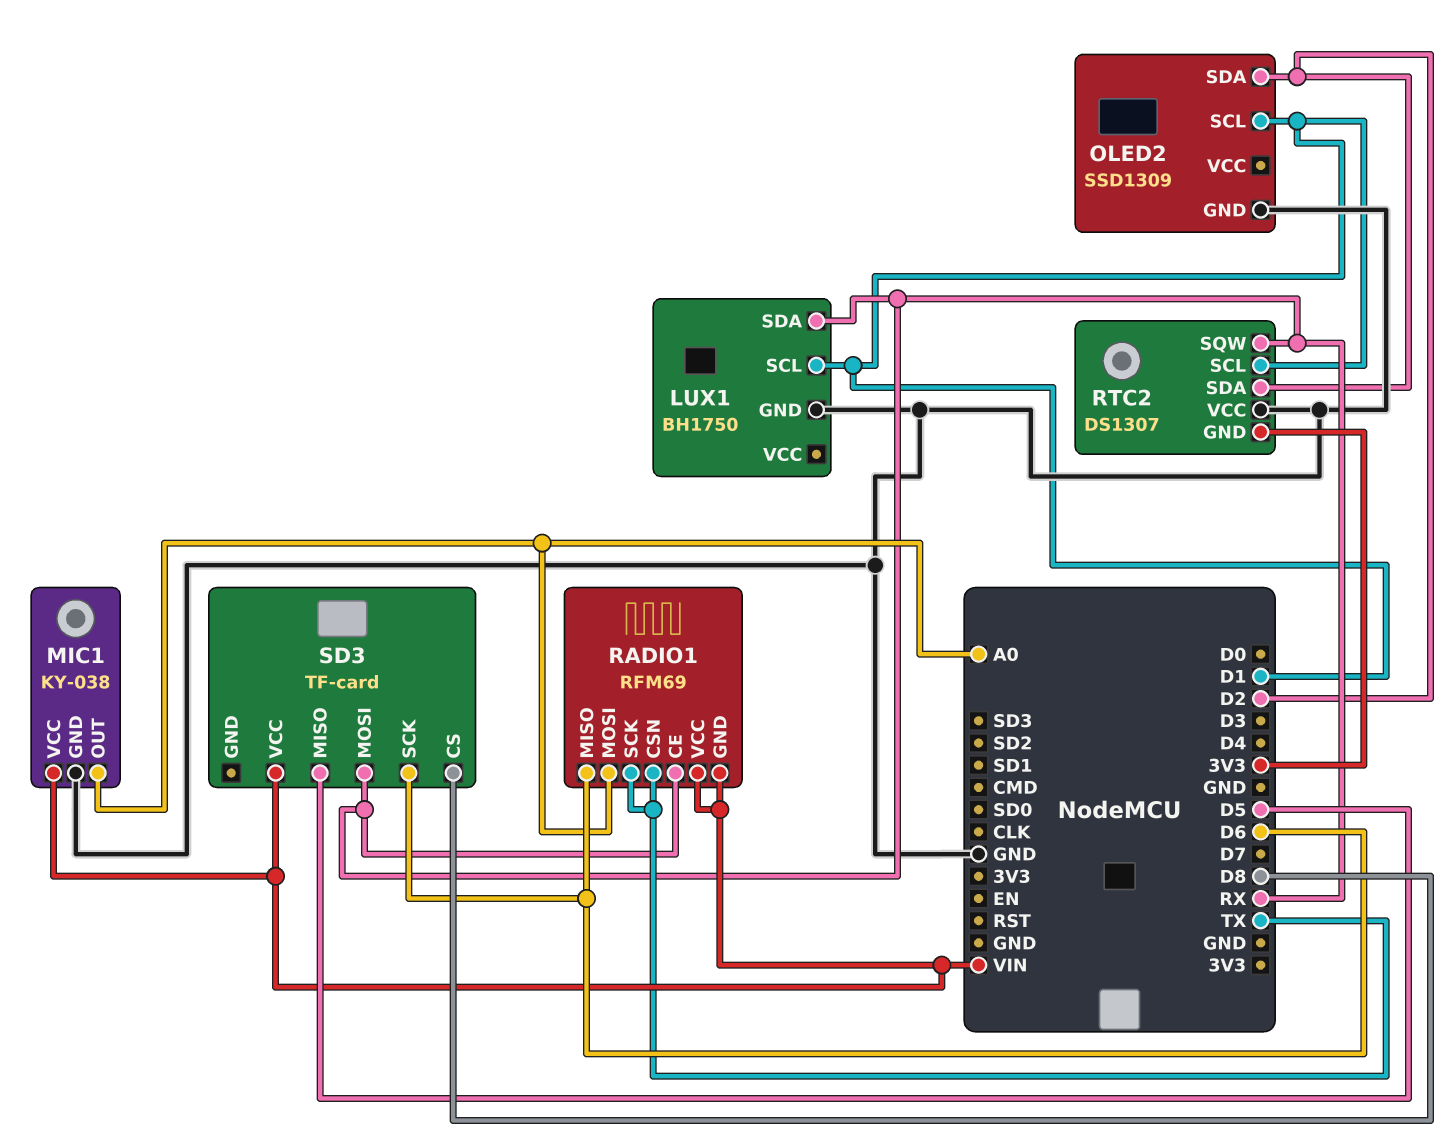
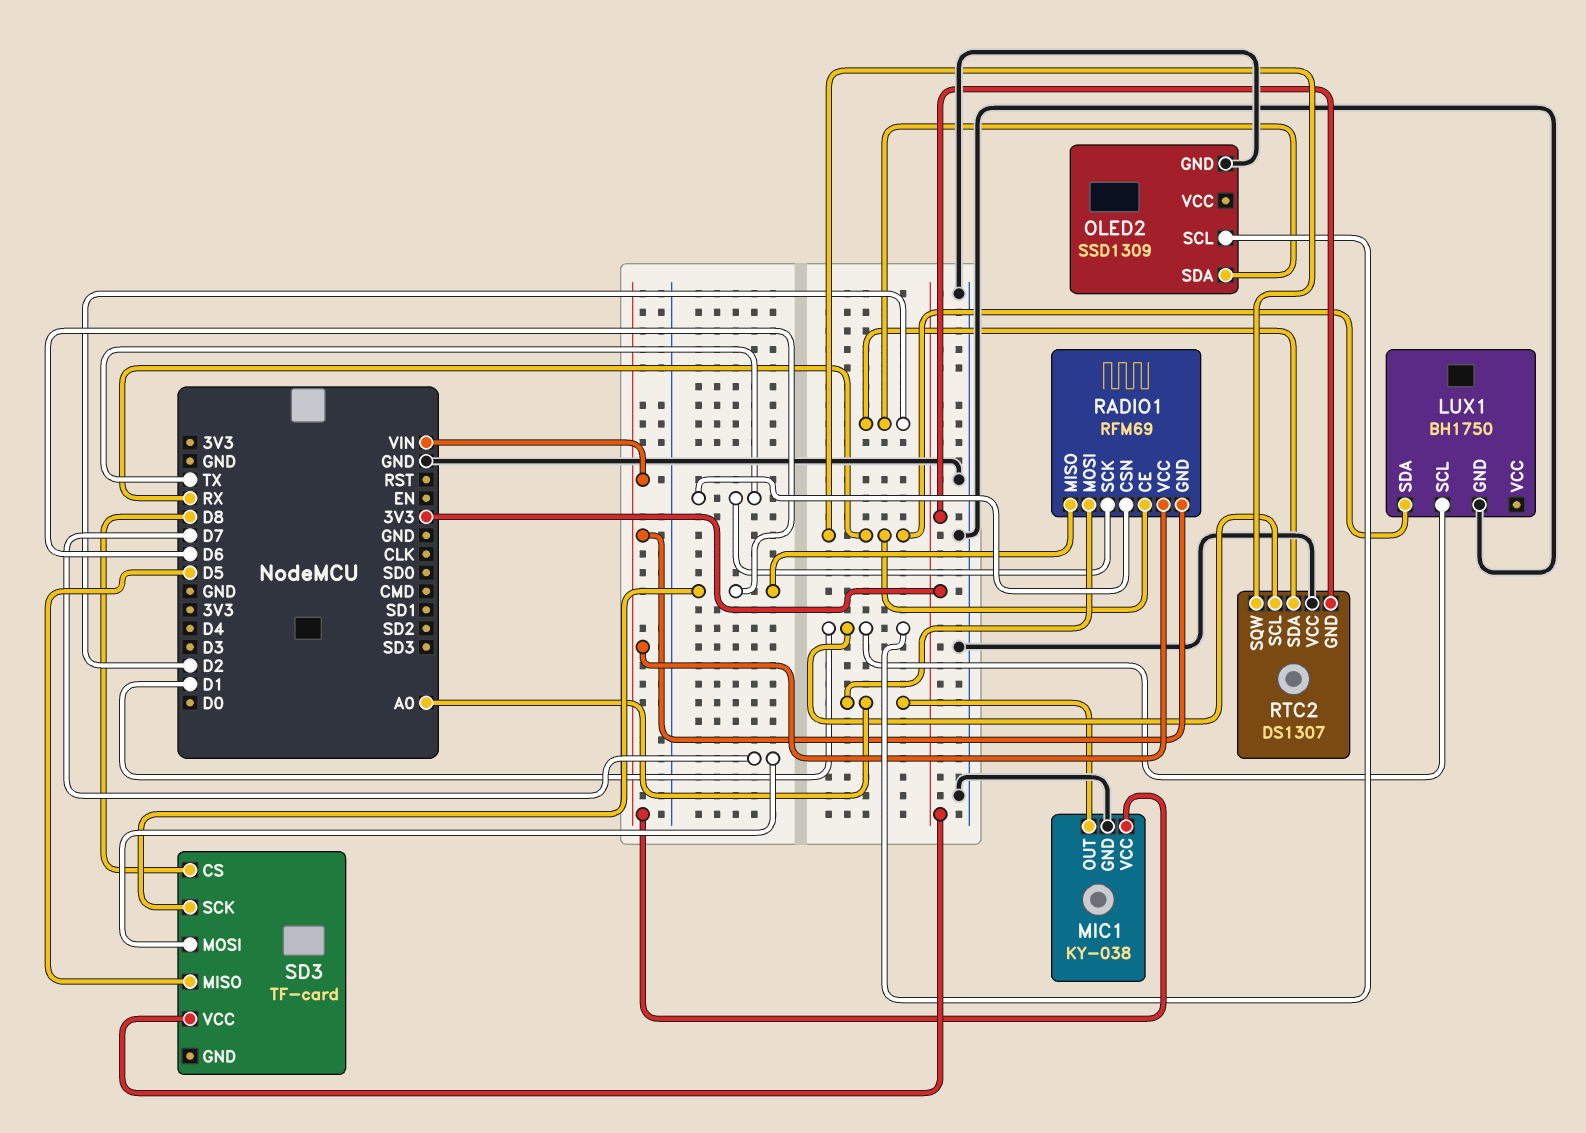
SD3 pin MOSI: RX -> D7
SD3 pin VCC: VIN -> 3V3

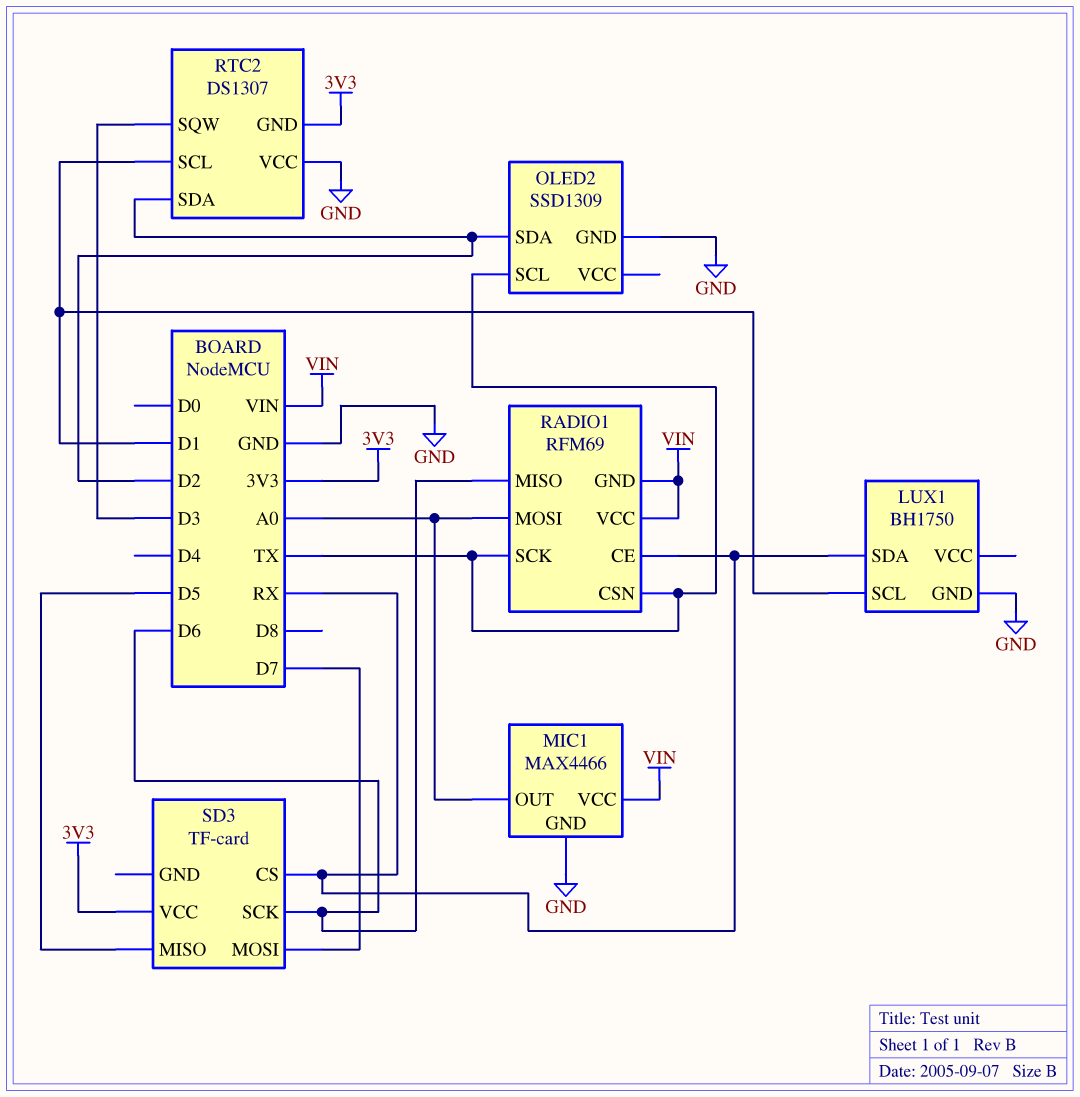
MIC1: KY-038 -> MAX4466
OLED2 pin SCL: D1 -> TX
RTC2 pin SQW: RX -> D3
SD3 pin CS: D8 -> RX

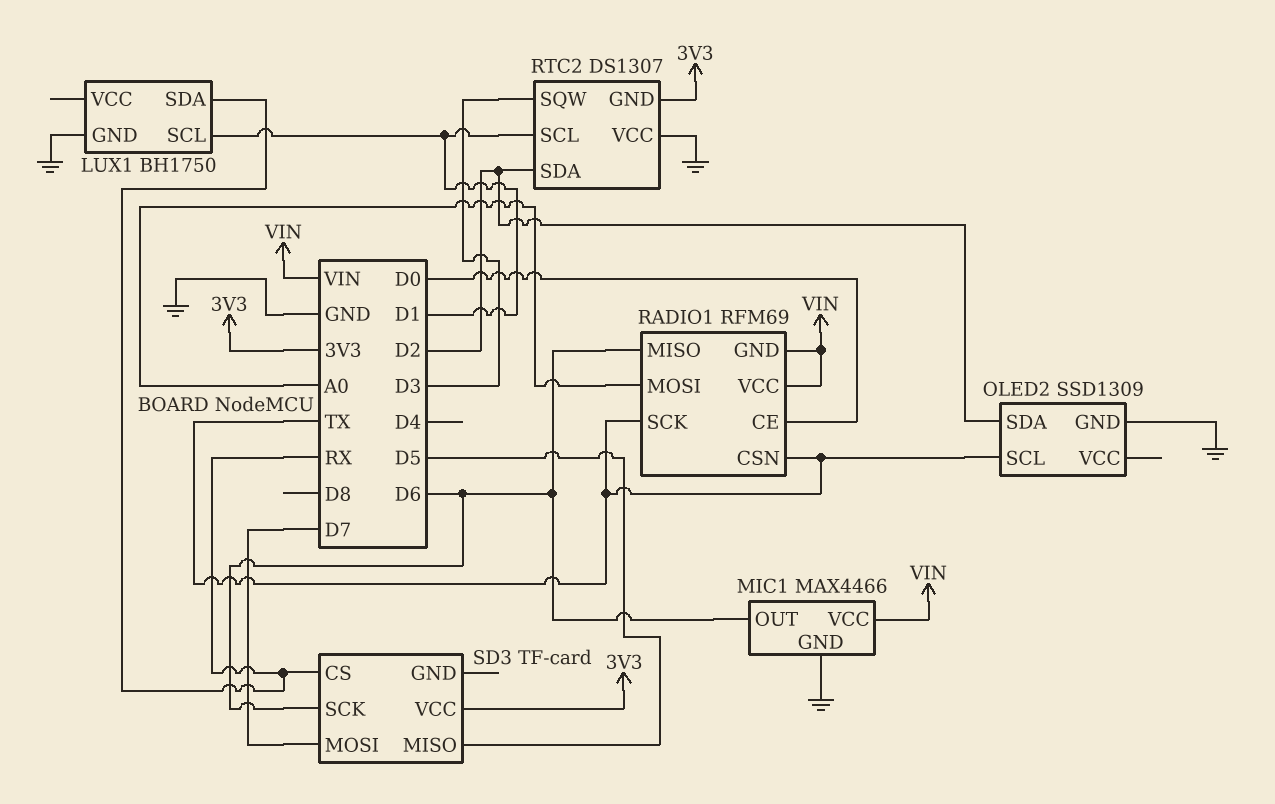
MIC1 pin OUT: A0 -> D6
RADIO1 pin CE: RX -> D0

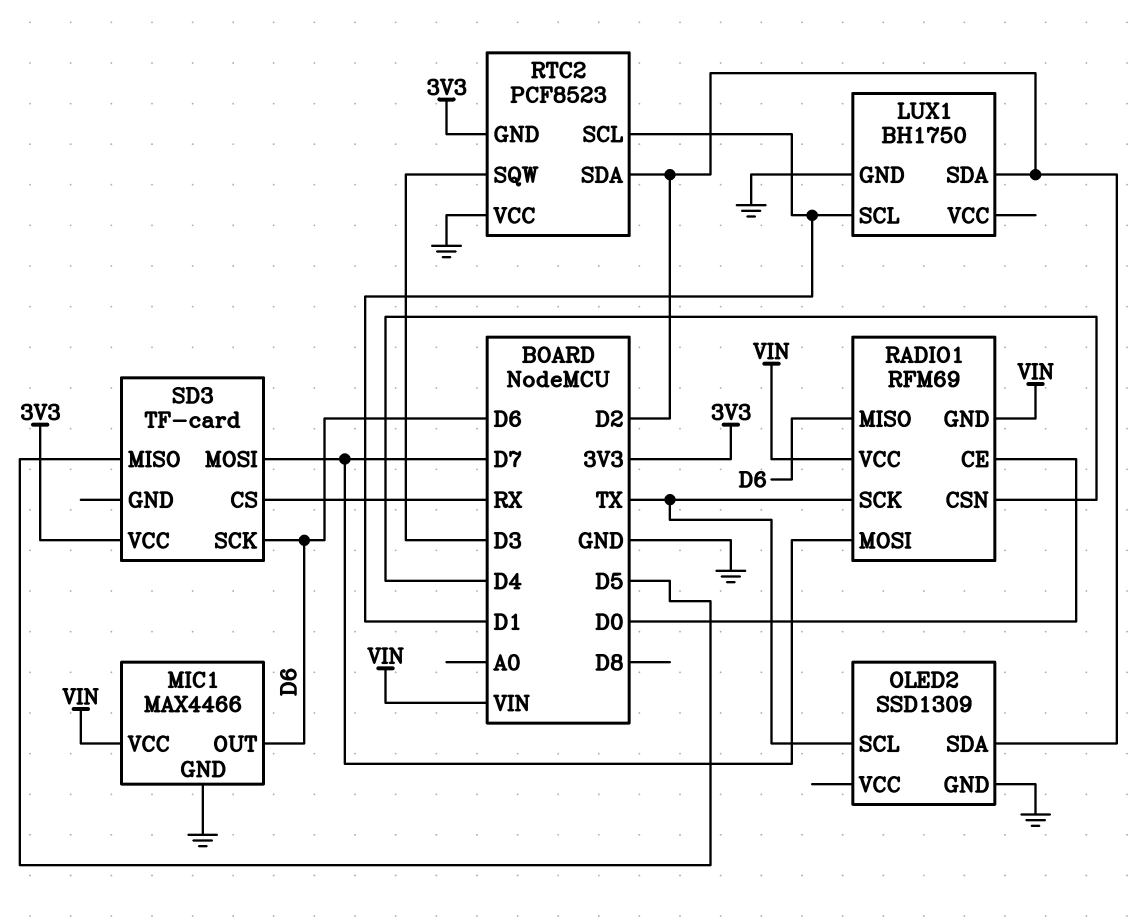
LUX1 pin SDA: RX -> D2
RADIO1 pin CSN: TX -> D4
RADIO1 pin MOSI: A0 -> D7
RTC2: DS1307 -> PCF8523

